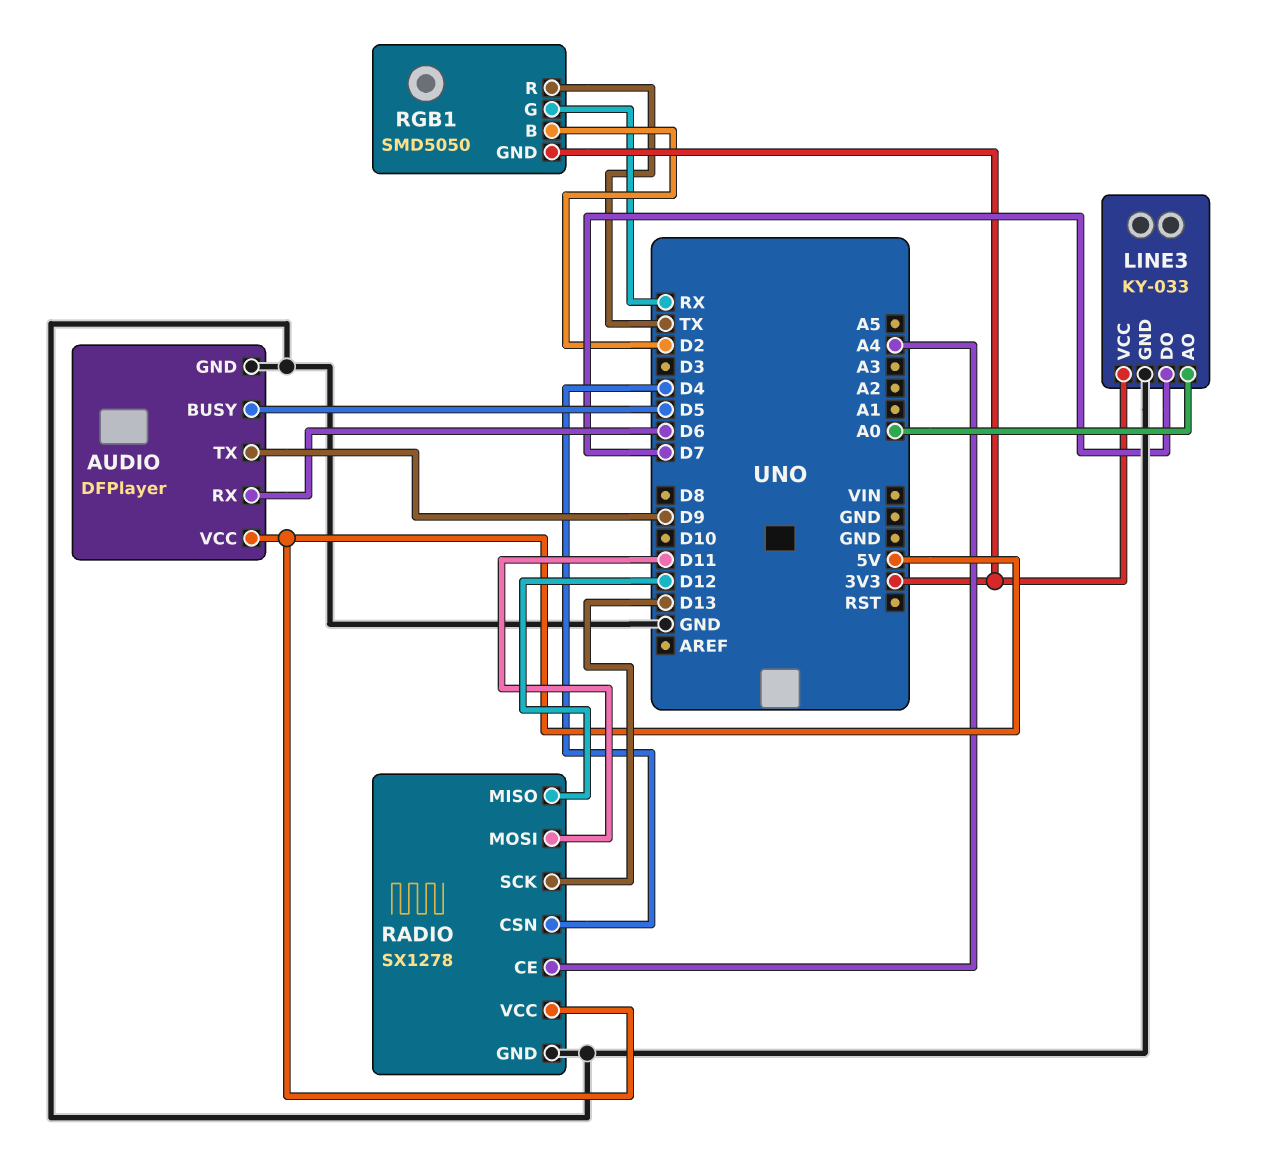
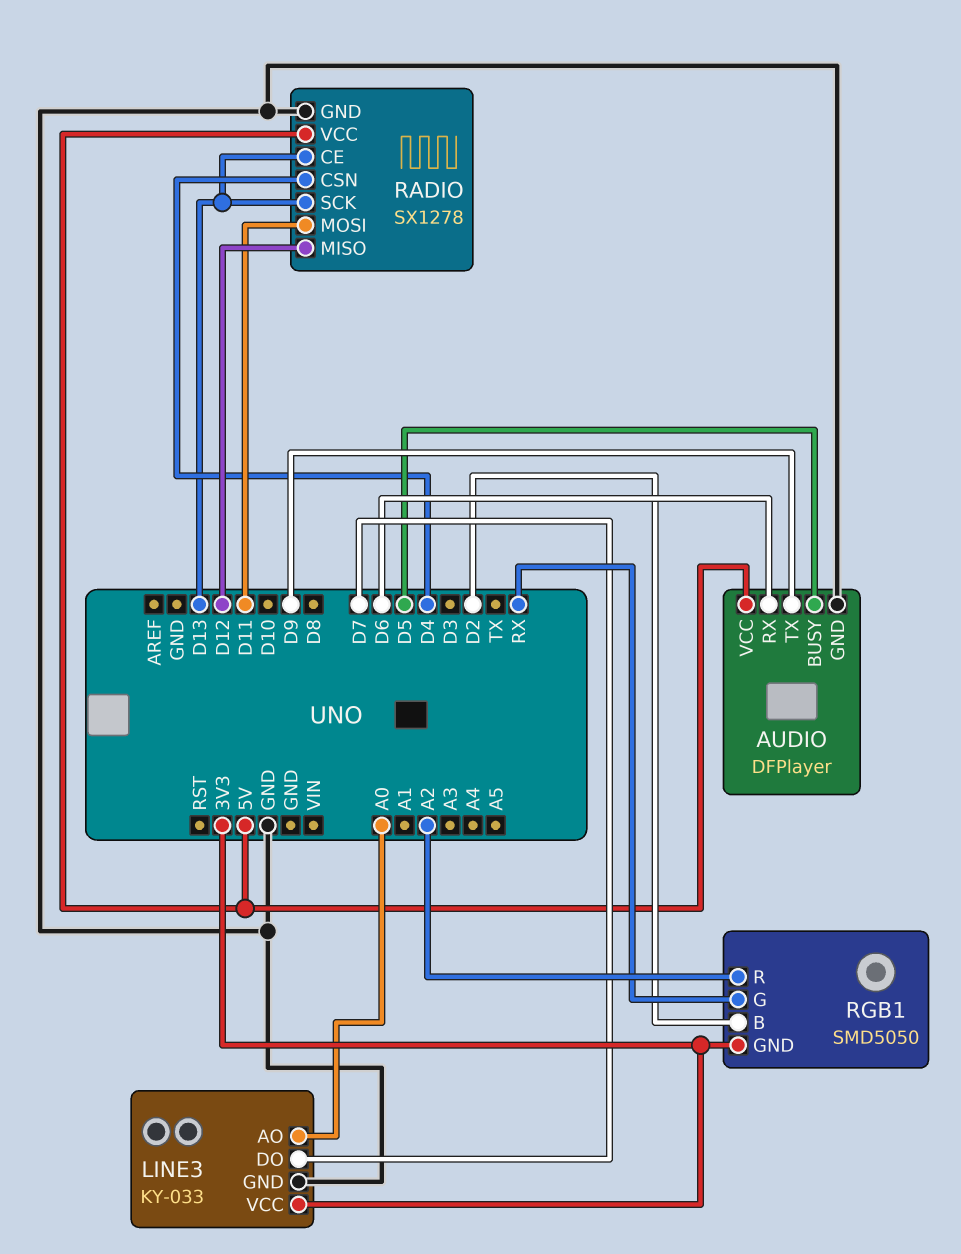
RADIO pin CE: A4 -> D13
RGB1 pin R: TX -> A2

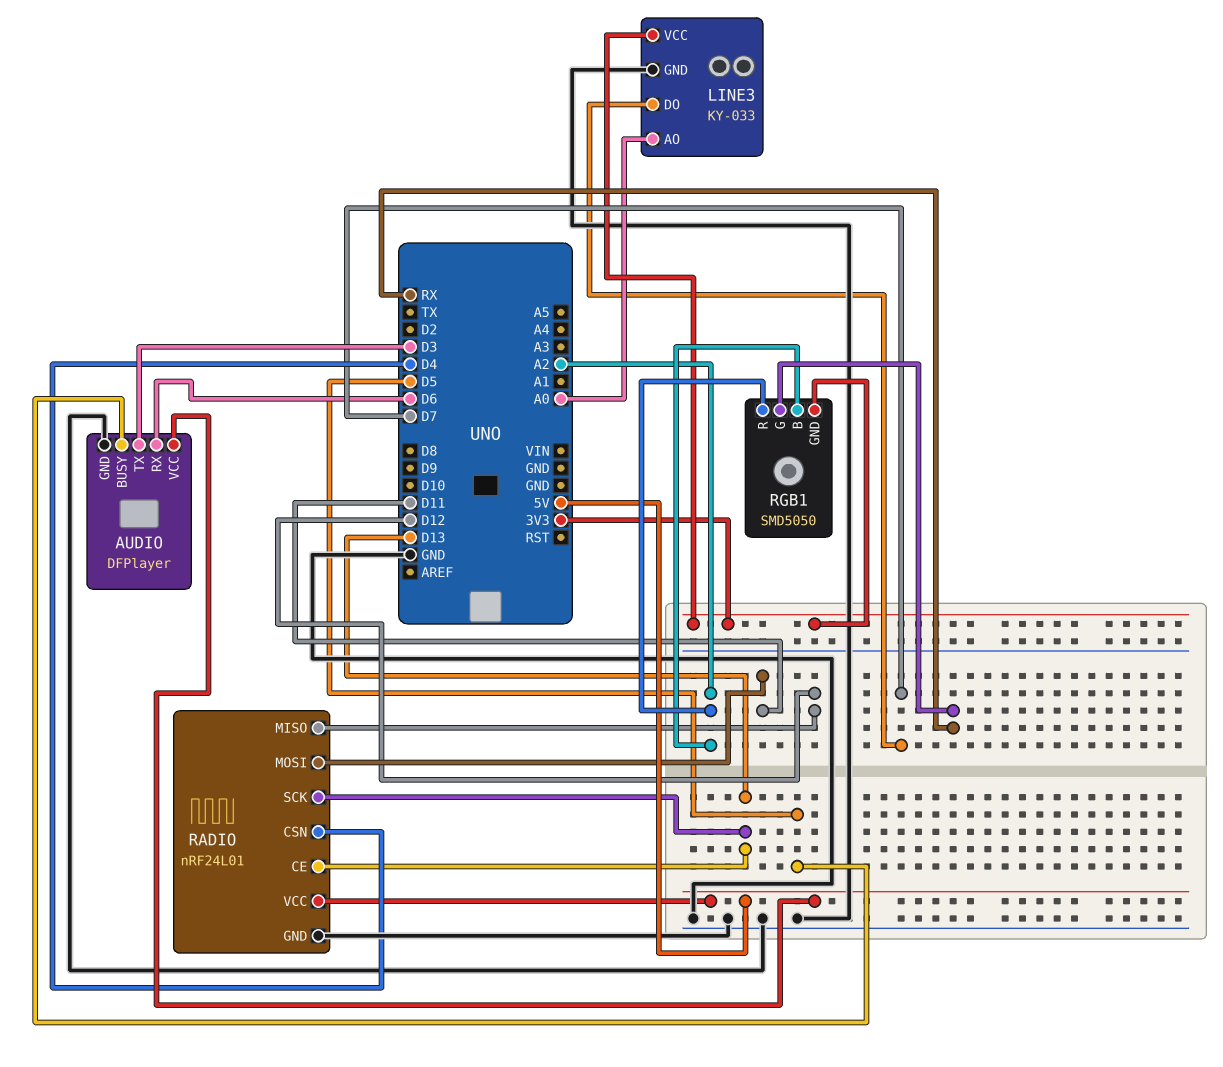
AUDIO pin TX: D9 -> D3
RADIO: SX1278 -> nRF24L01
RGB1 pin B: D2 -> A2

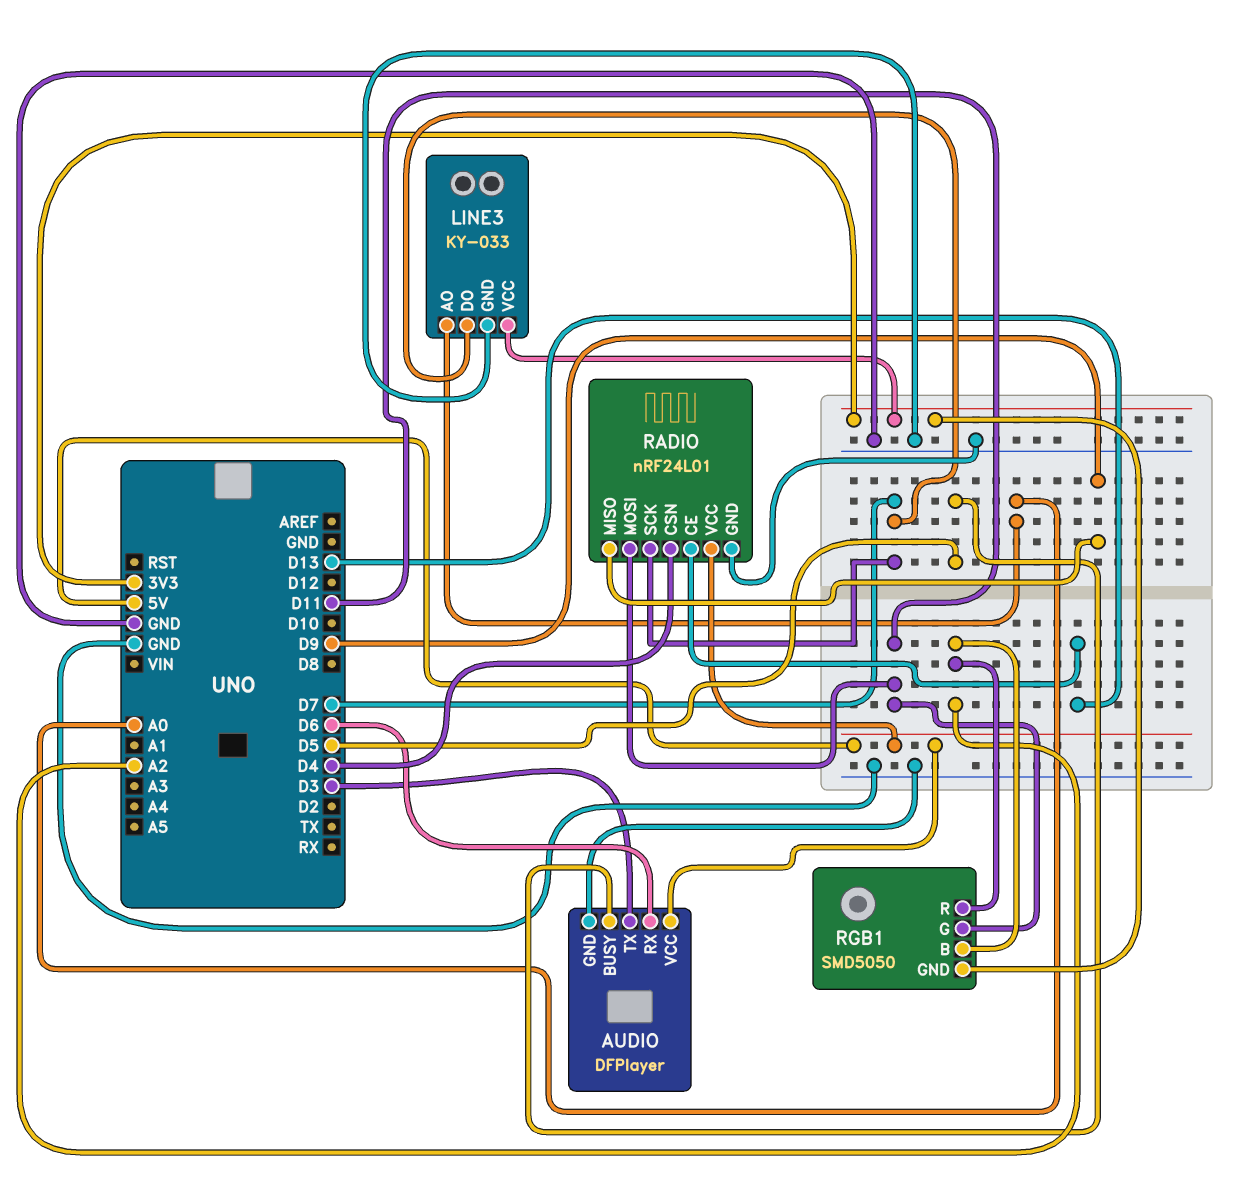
RADIO pin MISO: D12 -> D9
RADIO pin SCK: D13 -> D7
RGB1 pin G: RX -> D11

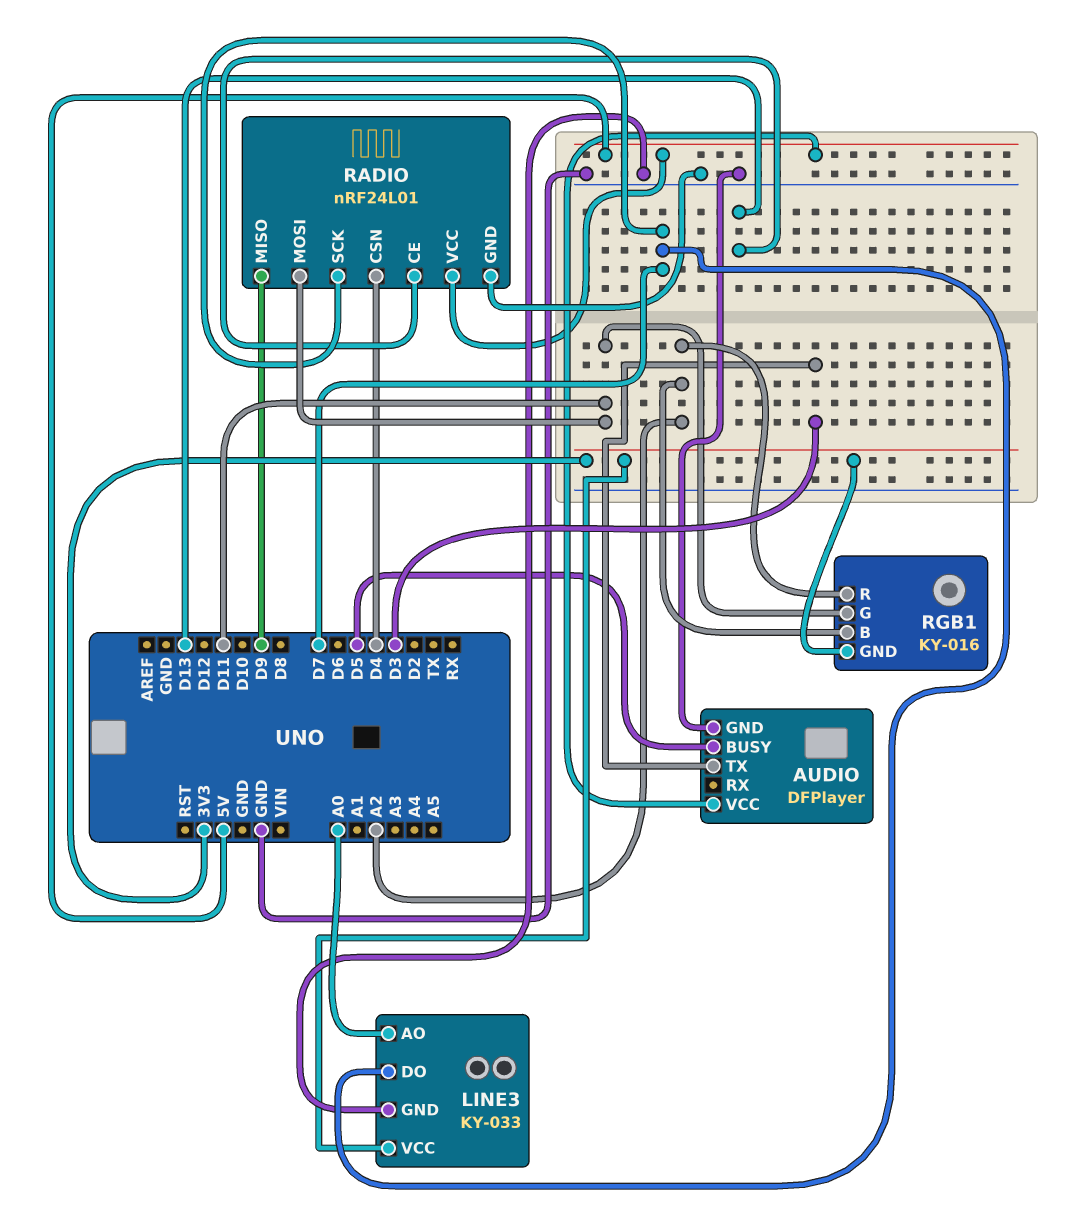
AUDIO pin RX: D6 -> none
RGB1: SMD5050 -> KY-016

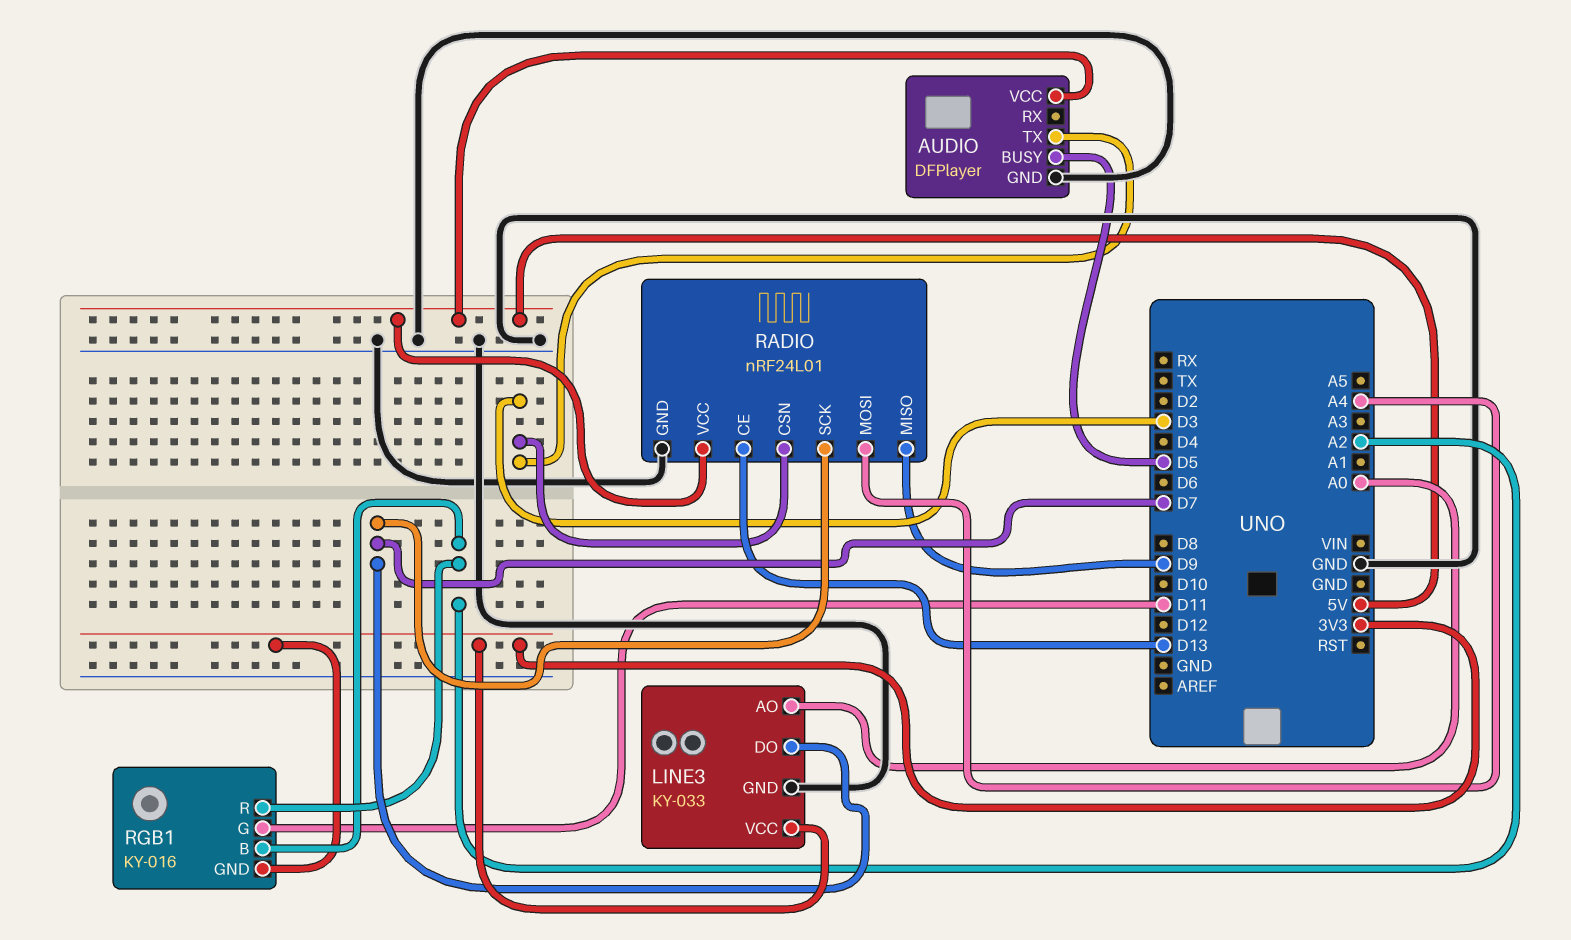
RADIO pin CSN: D4 -> D3
RADIO pin MOSI: D11 -> A4

